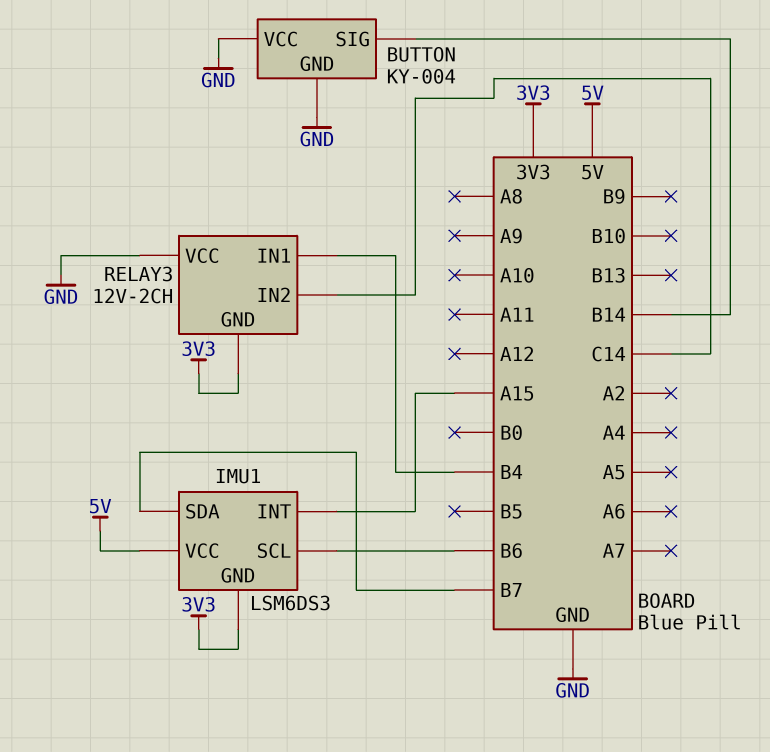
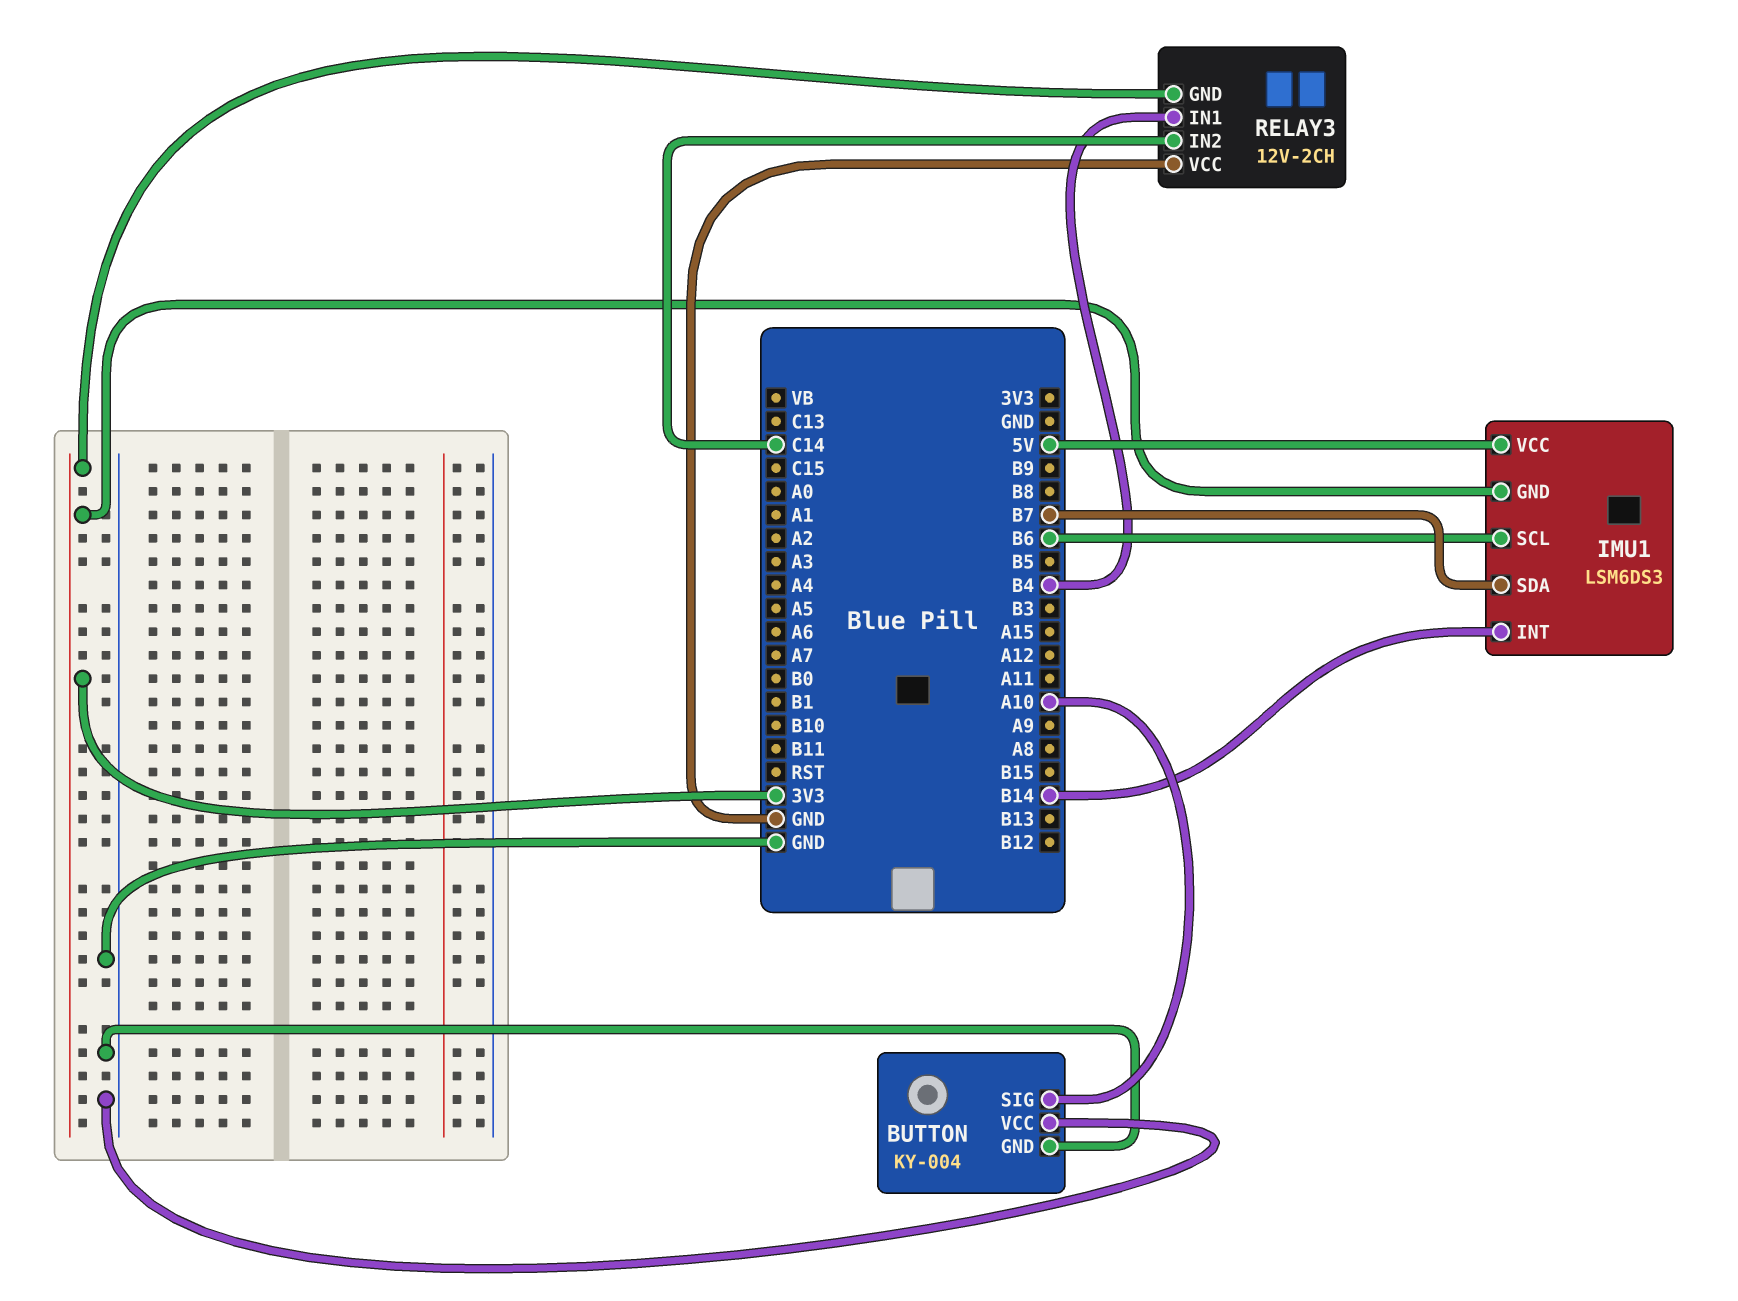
BUTTON pin SIG: B14 -> A10
IMU1 pin INT: A15 -> B14

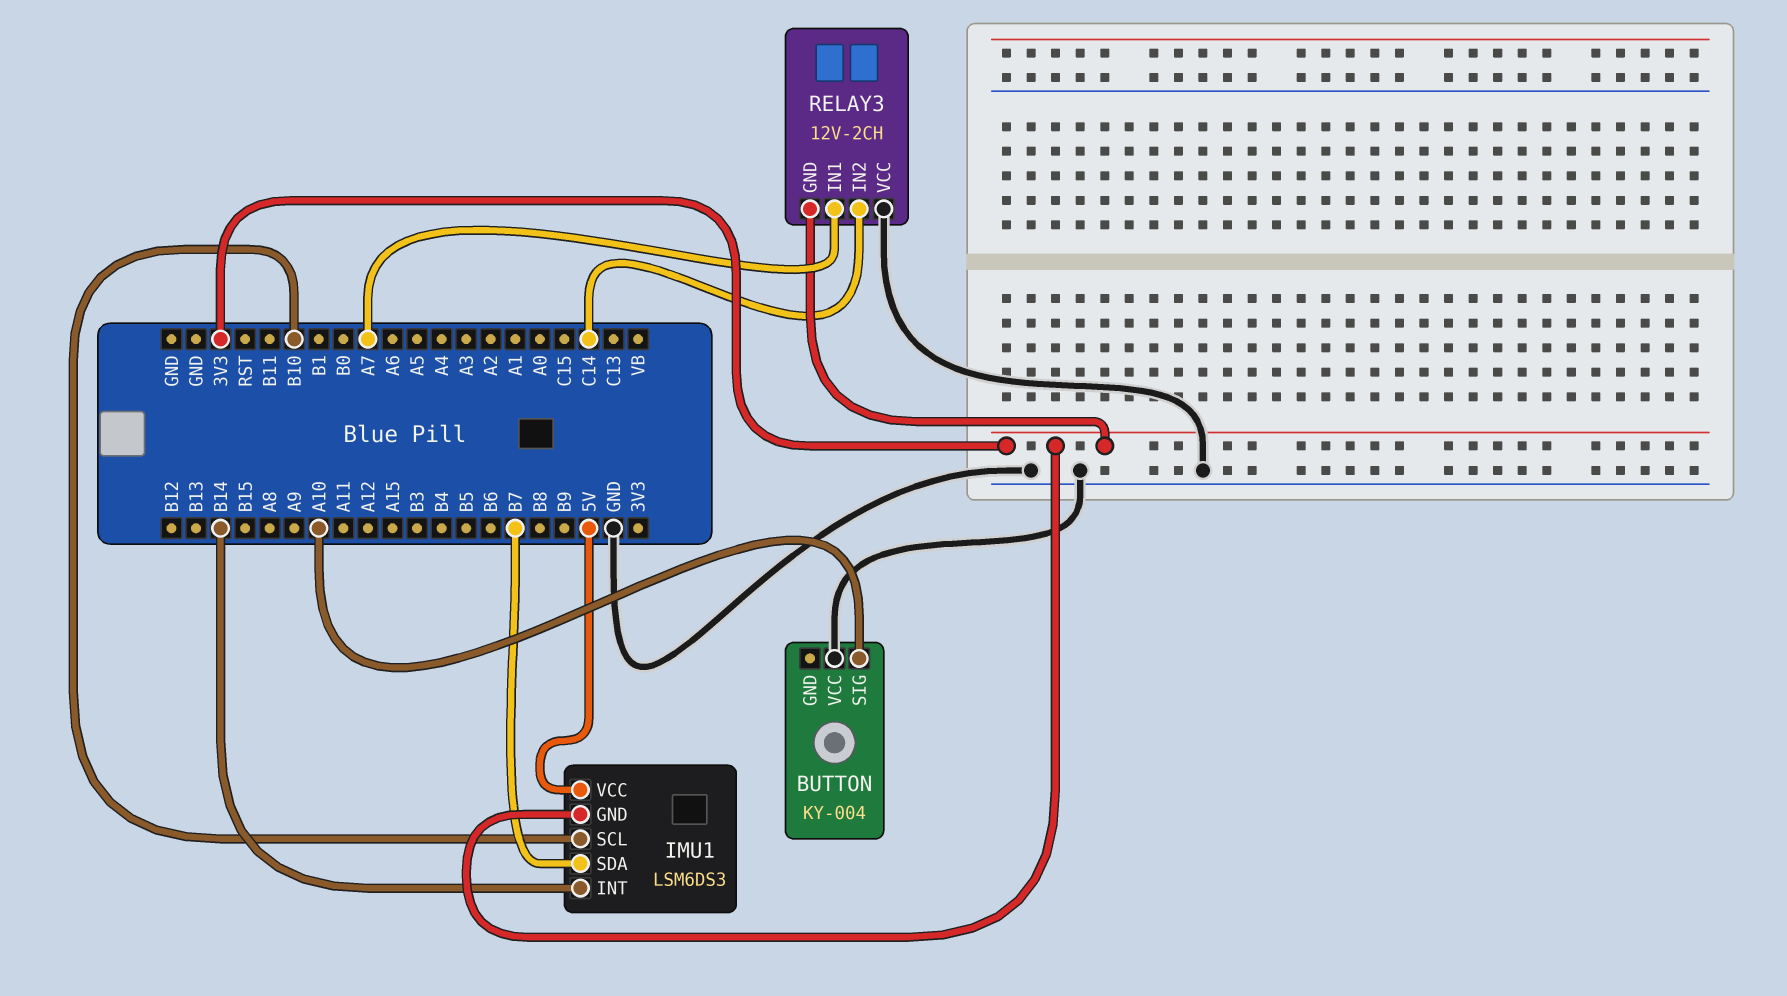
BUTTON pin GND: GND -> none
IMU1 pin SCL: B6 -> B10
RELAY3 pin IN1: B4 -> A7

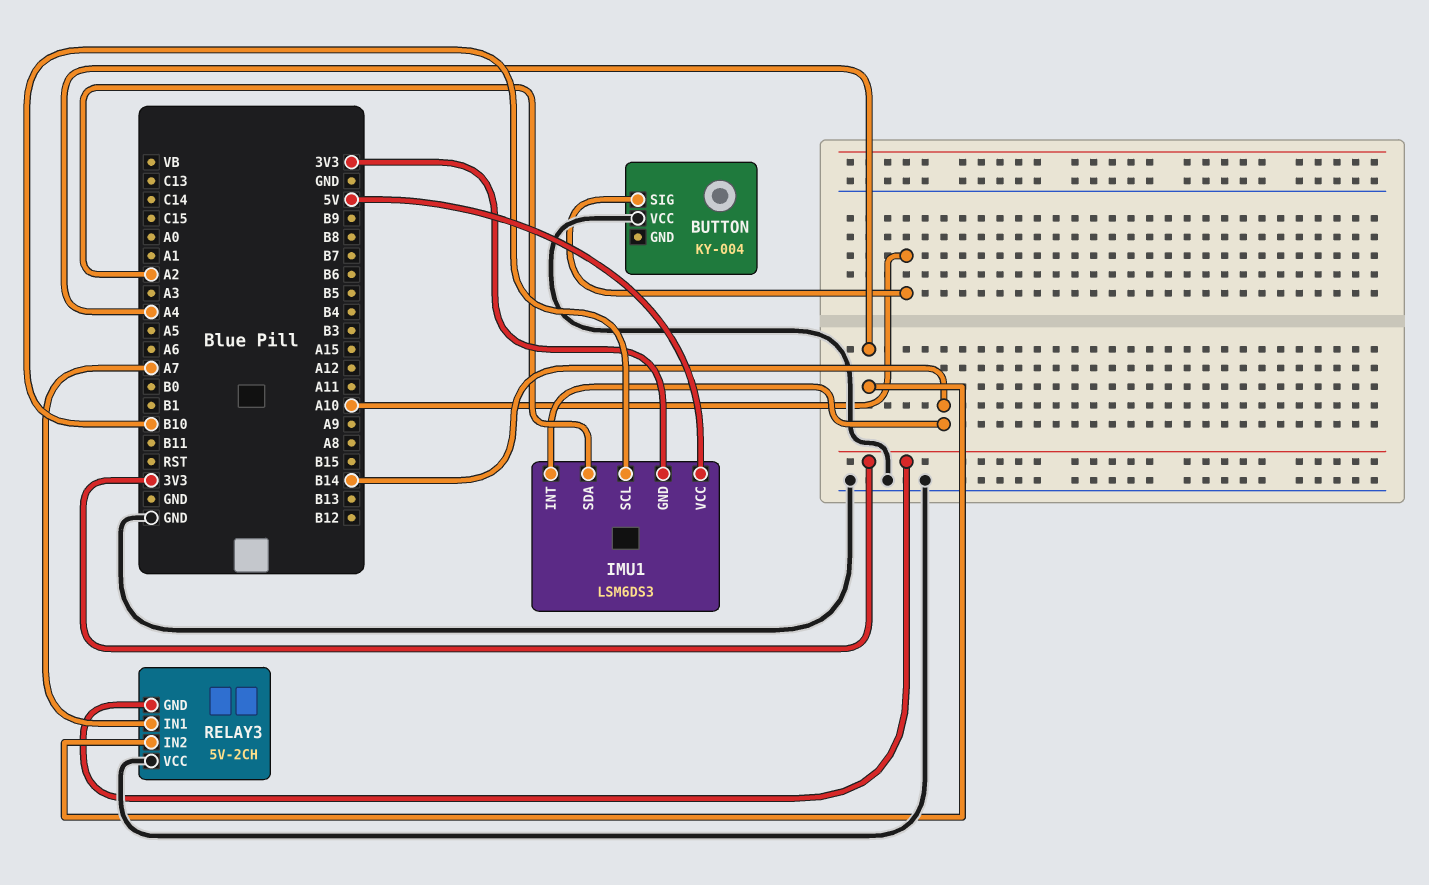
IMU1 pin SDA: B7 -> A2
RELAY3: 12V-2CH -> 5V-2CH
RELAY3 pin IN2: C14 -> A4

